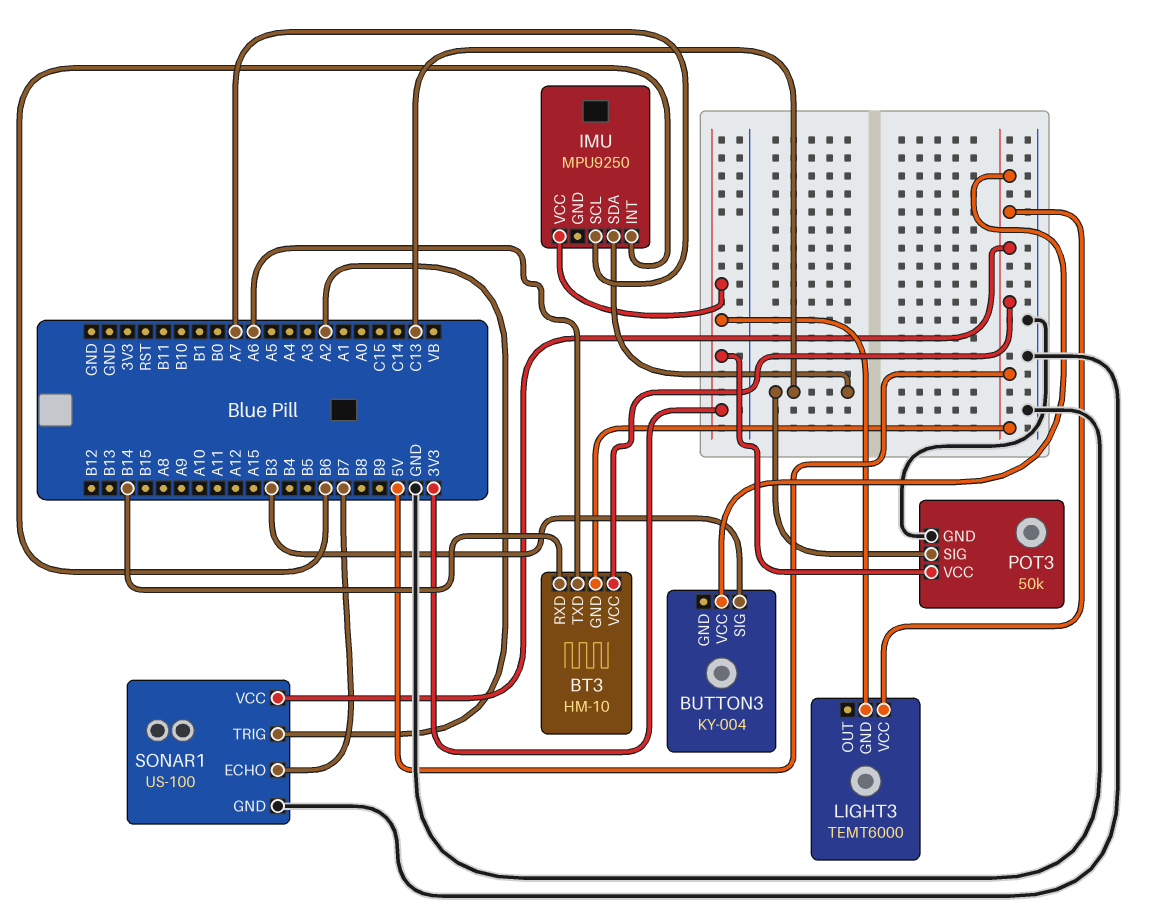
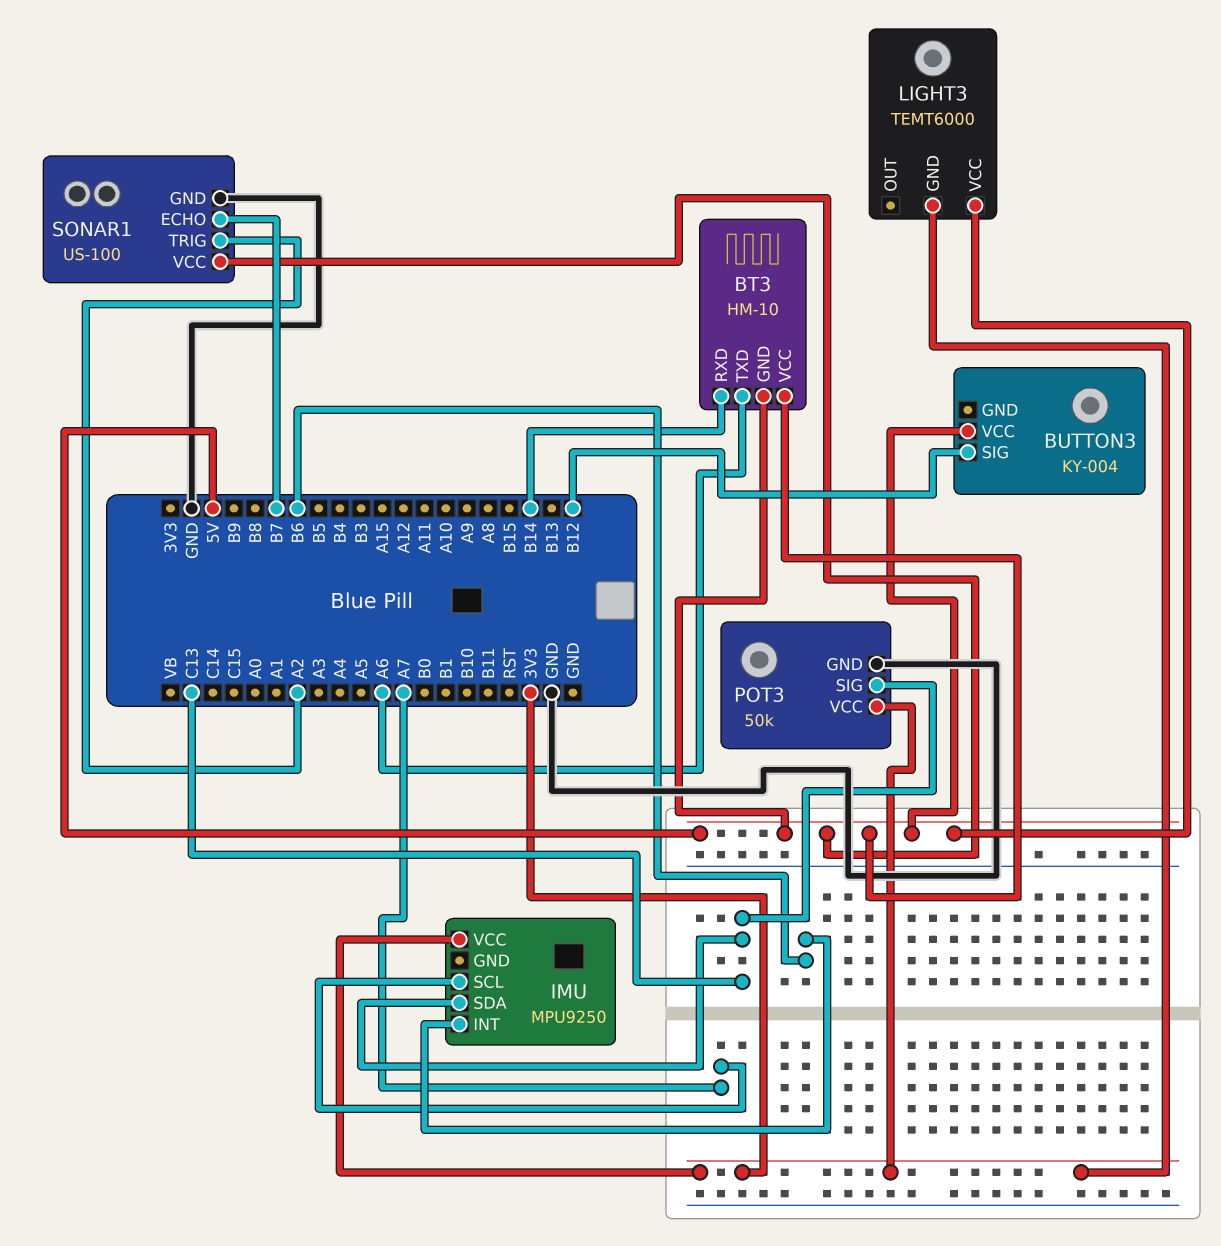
BUTTON3 pin SIG: B3 -> B12

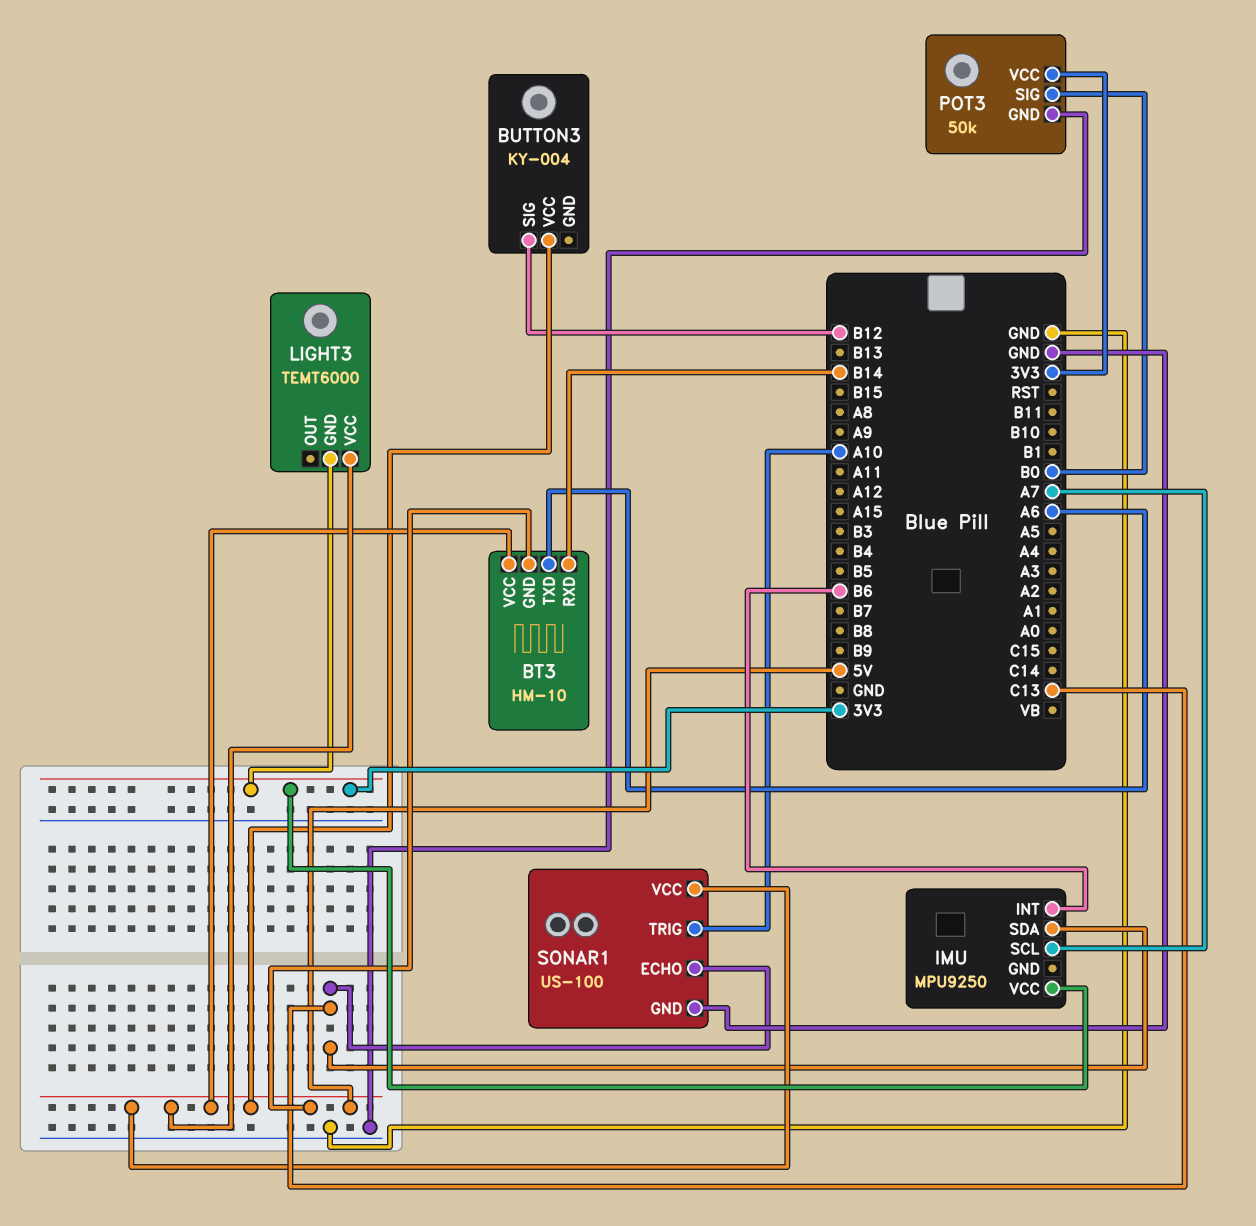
POT3 pin SIG: C13 -> B0
SONAR1 pin ECHO: B7 -> C13
SONAR1 pin TRIG: A2 -> A10

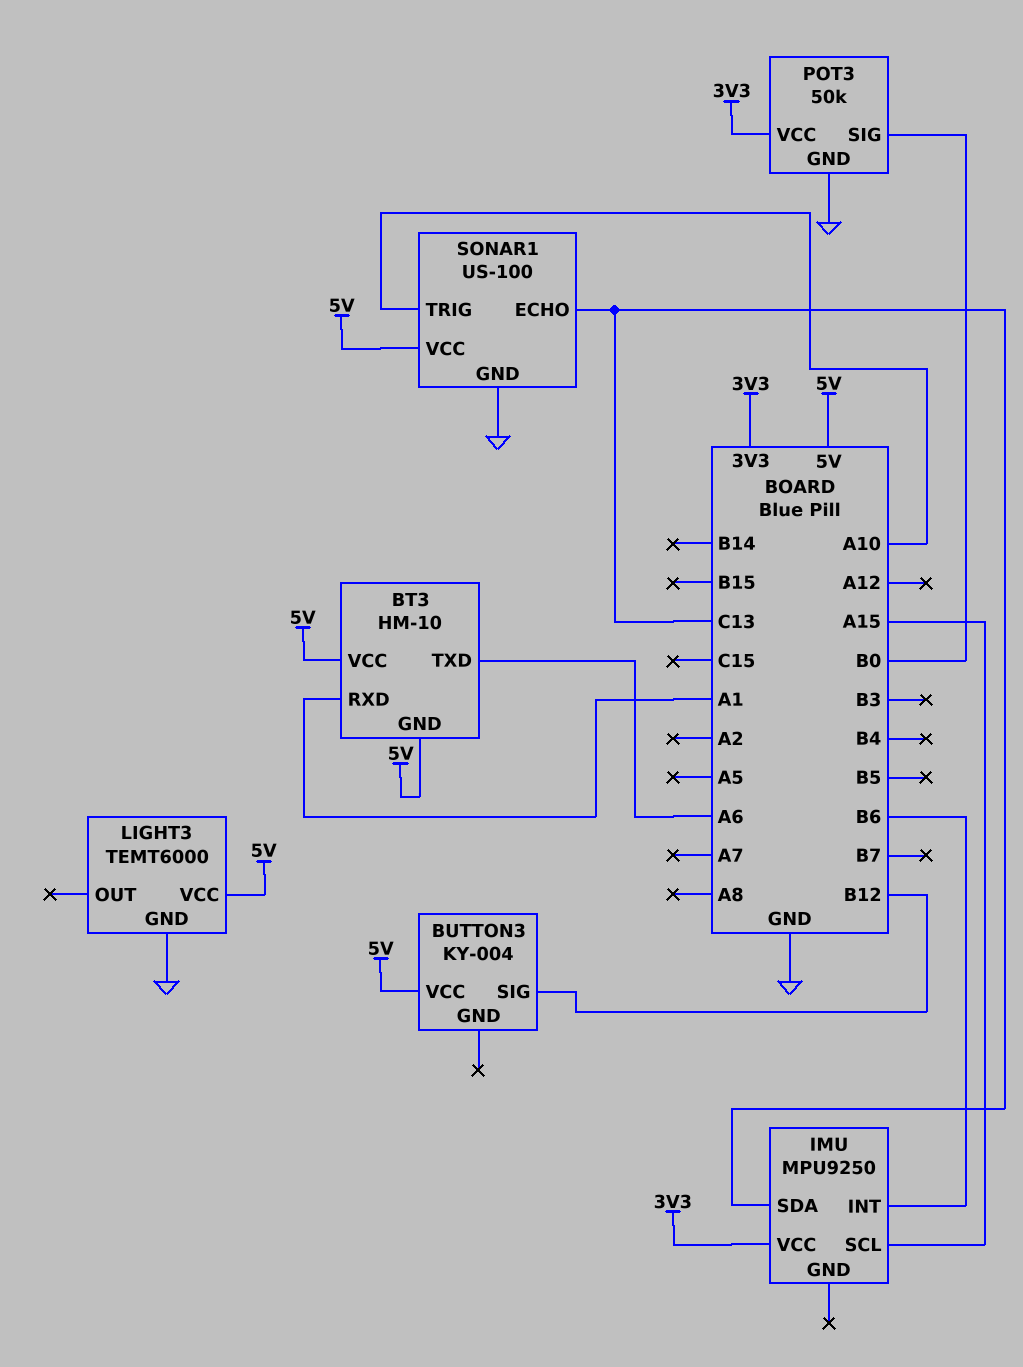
BT3 pin RXD: B14 -> A1
IMU pin SCL: A7 -> A15
LIGHT3 pin GND: 3V3 -> GND

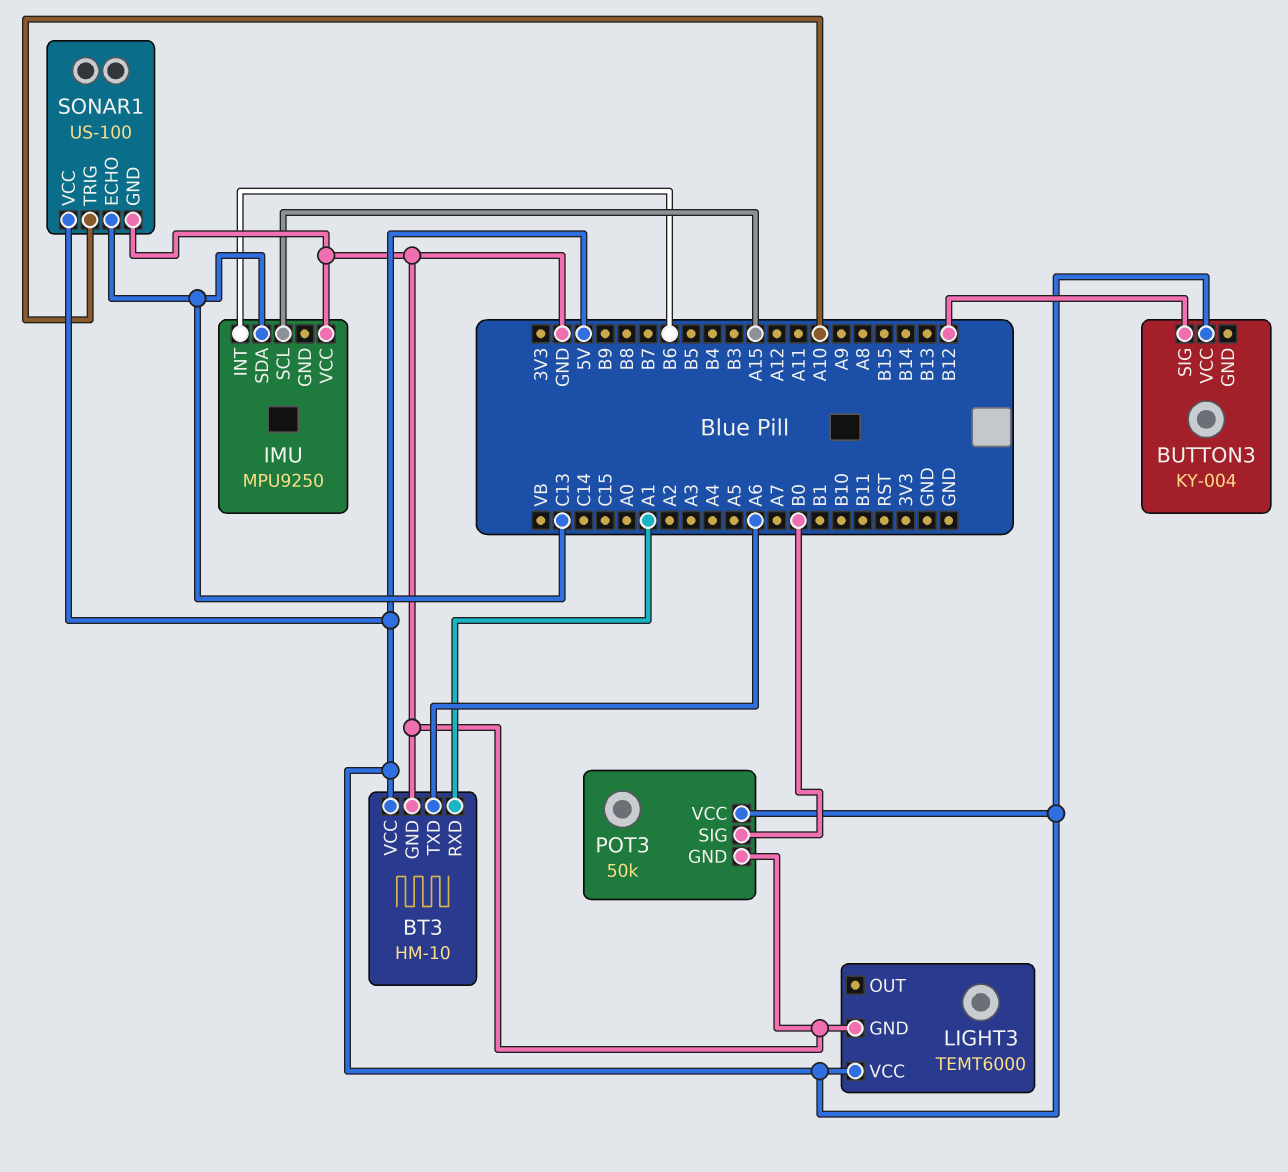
BT3 pin GND: 5V -> GND
IMU pin VCC: 3V3 -> GND
POT3 pin VCC: 3V3 -> 5V

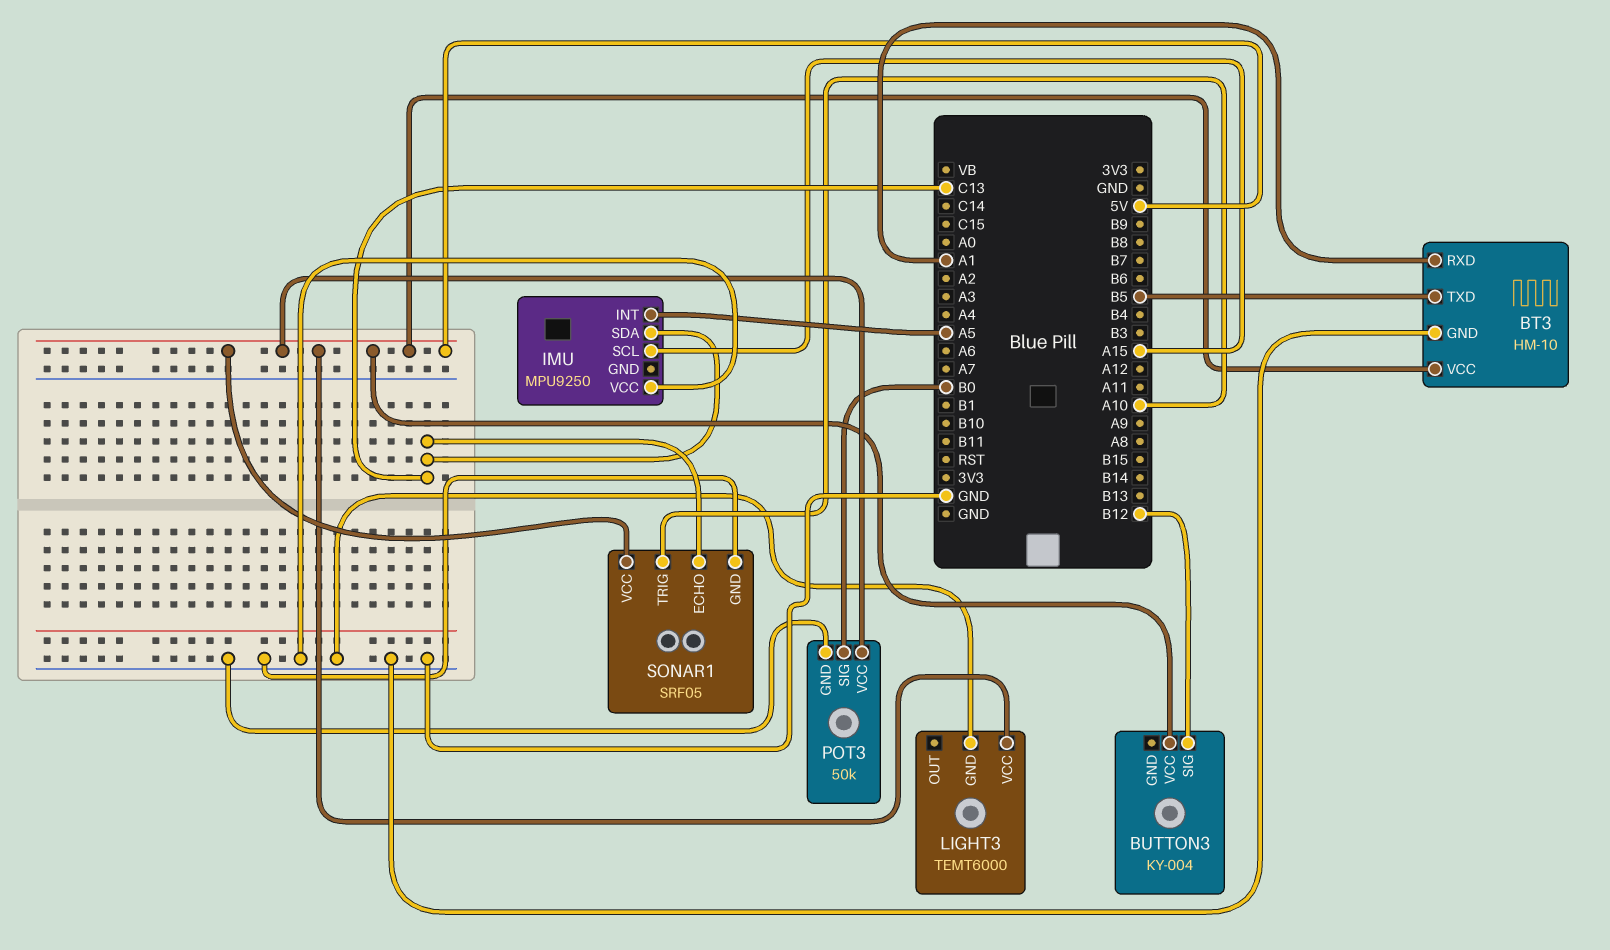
BT3 pin TXD: A6 -> B5
IMU pin INT: B6 -> A5
SONAR1: US-100 -> SRF05

